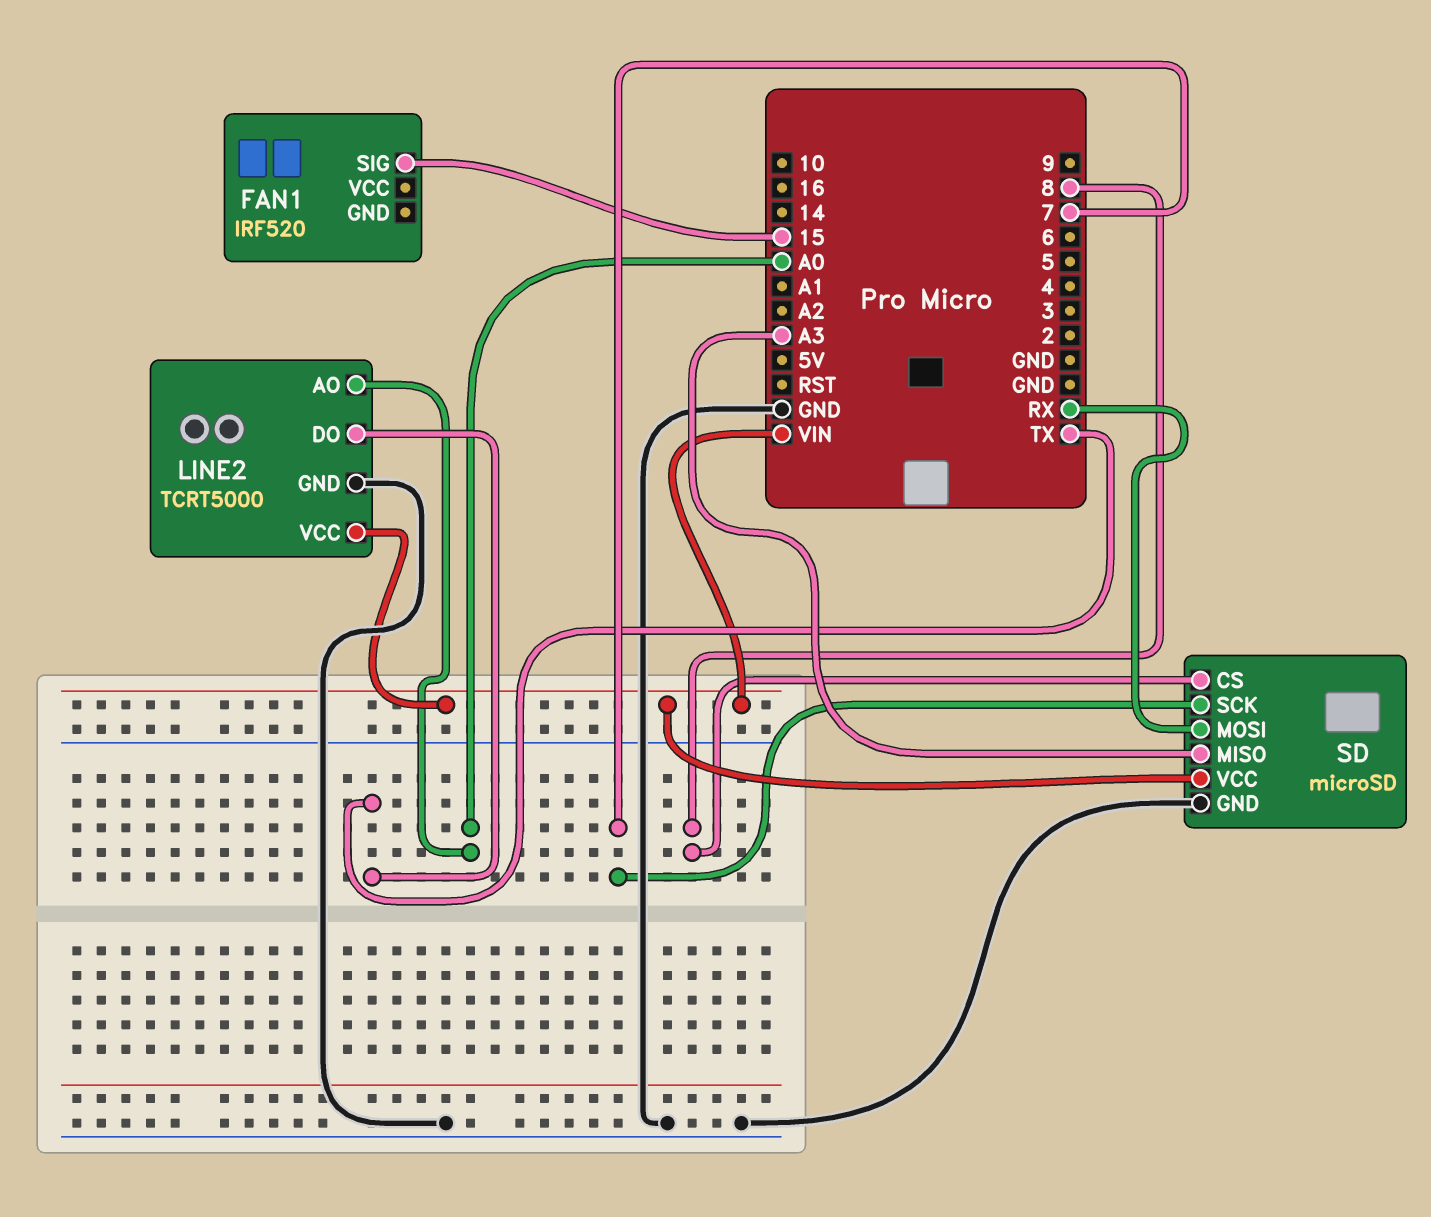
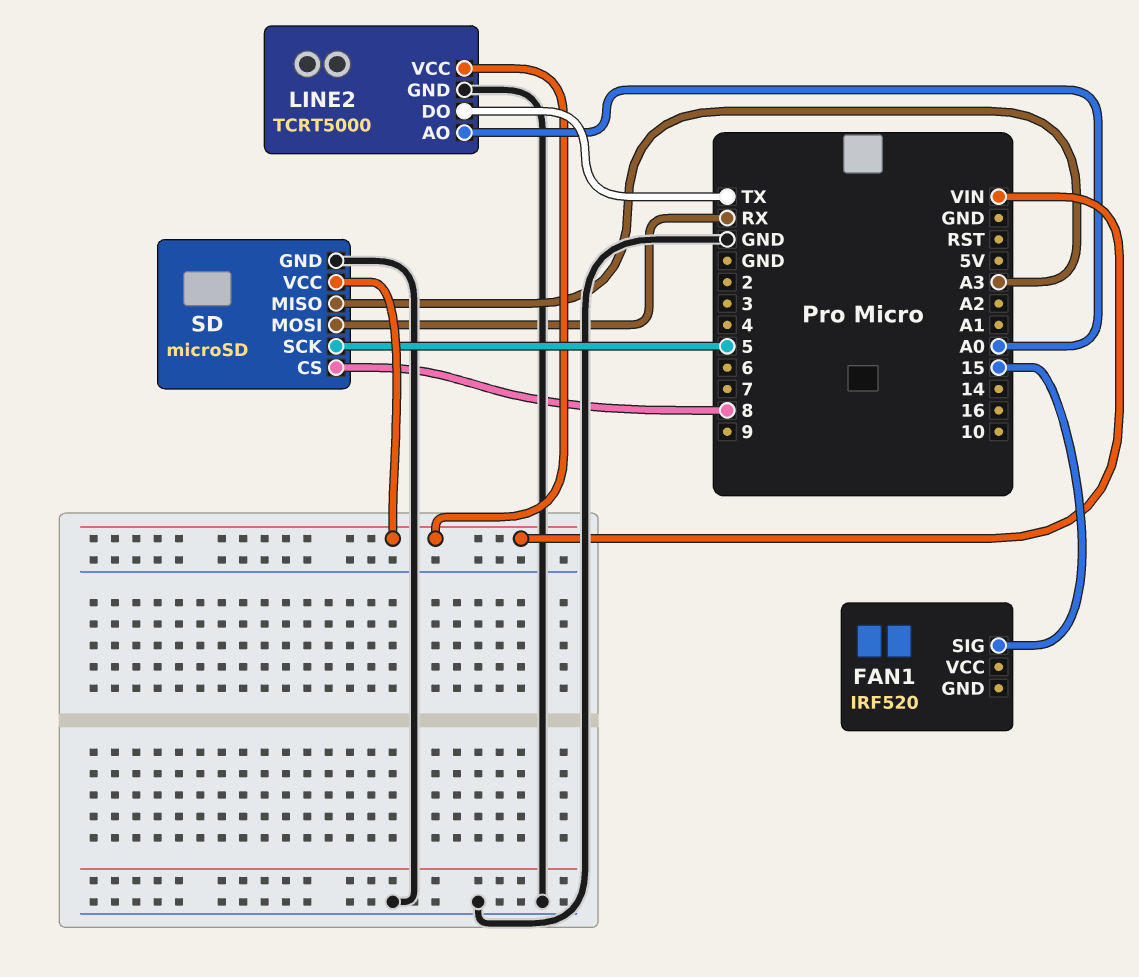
SD pin SCK: 7 -> 5

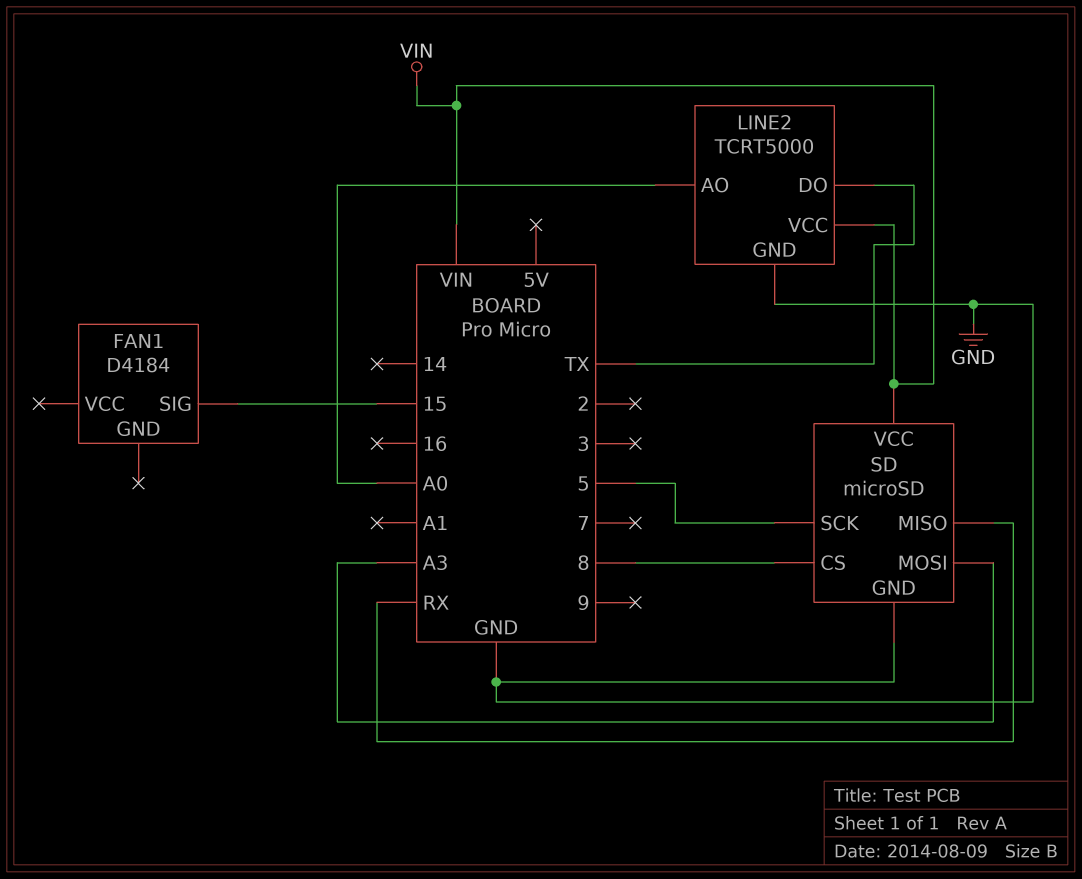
FAN1: IRF520 -> D4184
SD pin MISO: A3 -> RX
SD pin MOSI: RX -> A3

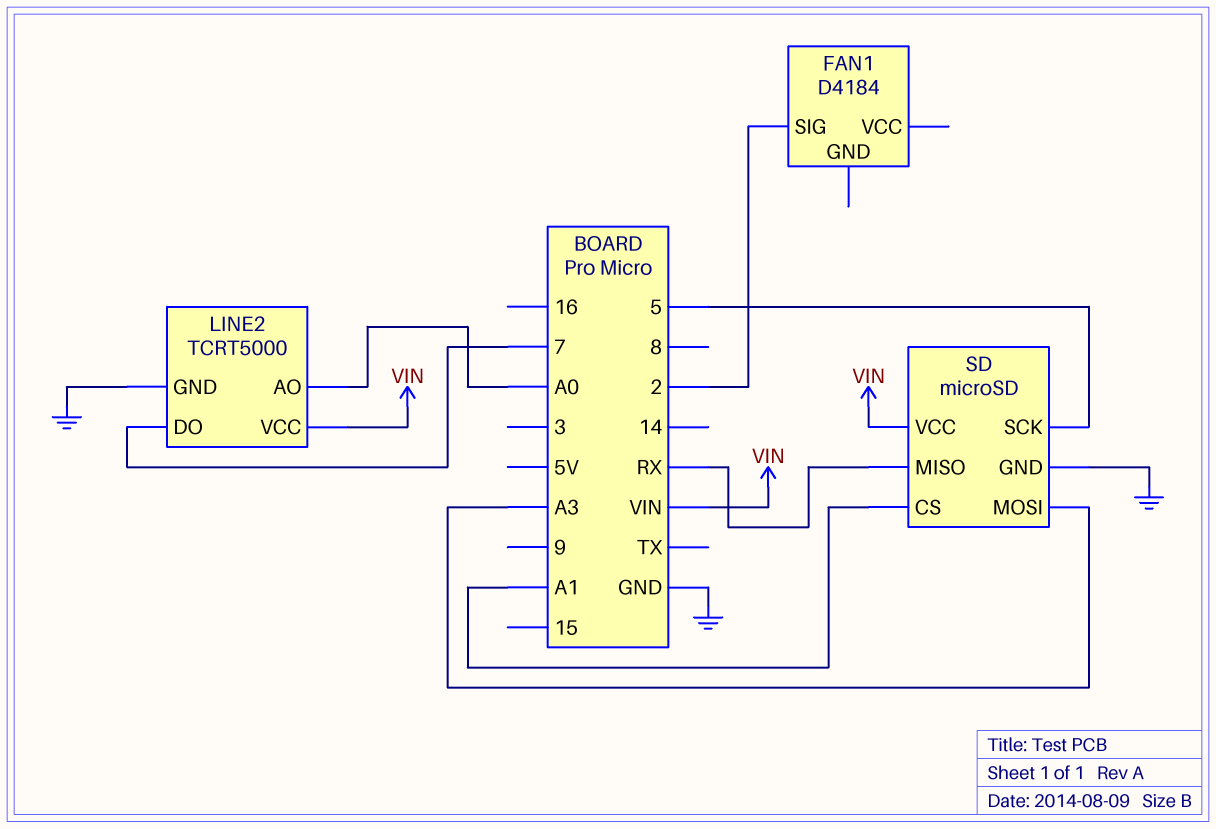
FAN1 pin SIG: 15 -> 2
LINE2 pin DO: TX -> 7
SD pin CS: 8 -> A1

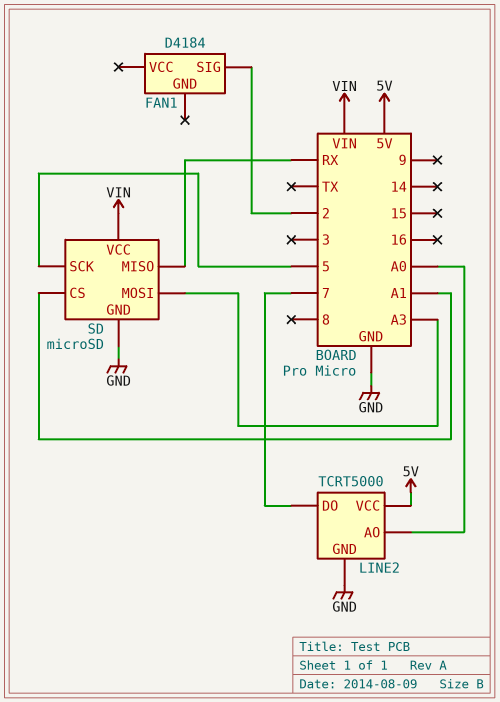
LINE2 pin VCC: VIN -> 5V

